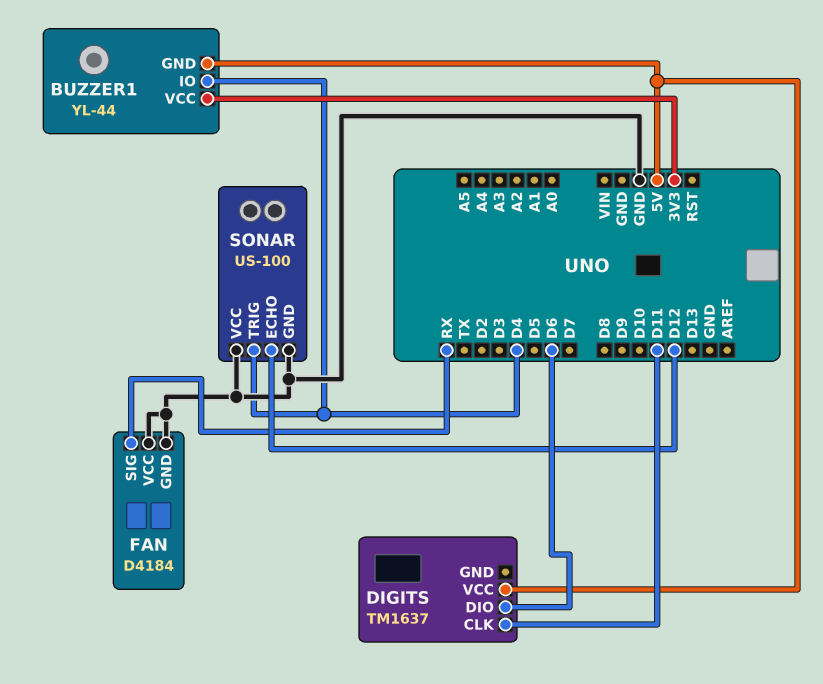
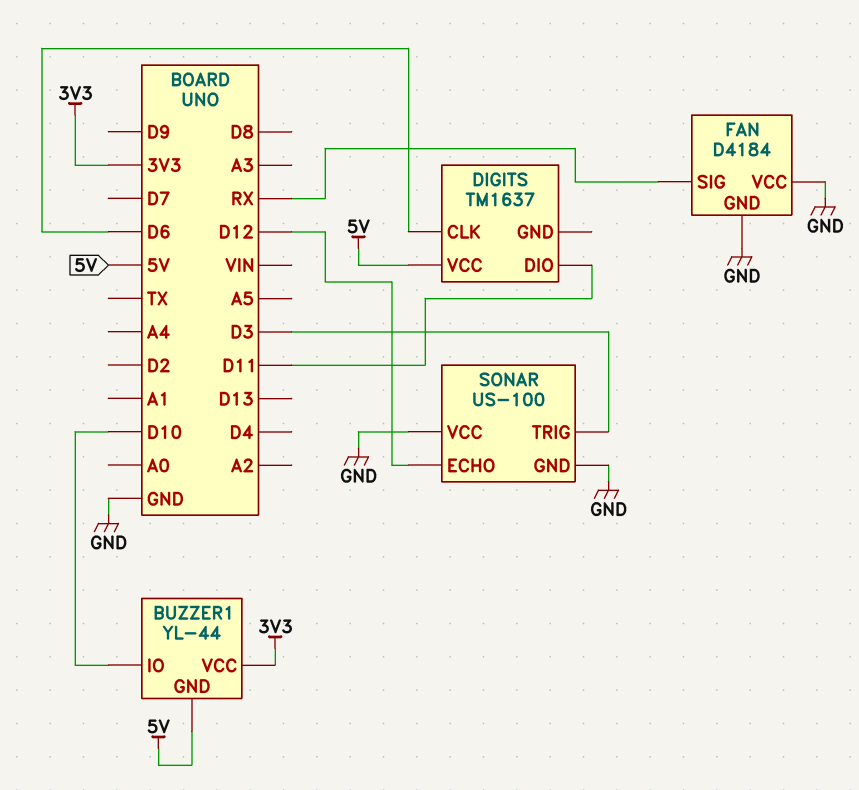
BUZZER1 pin IO: D4 -> D10
DIGITS pin CLK: D11 -> D6
DIGITS pin DIO: D6 -> D11
SONAR pin TRIG: D4 -> D3

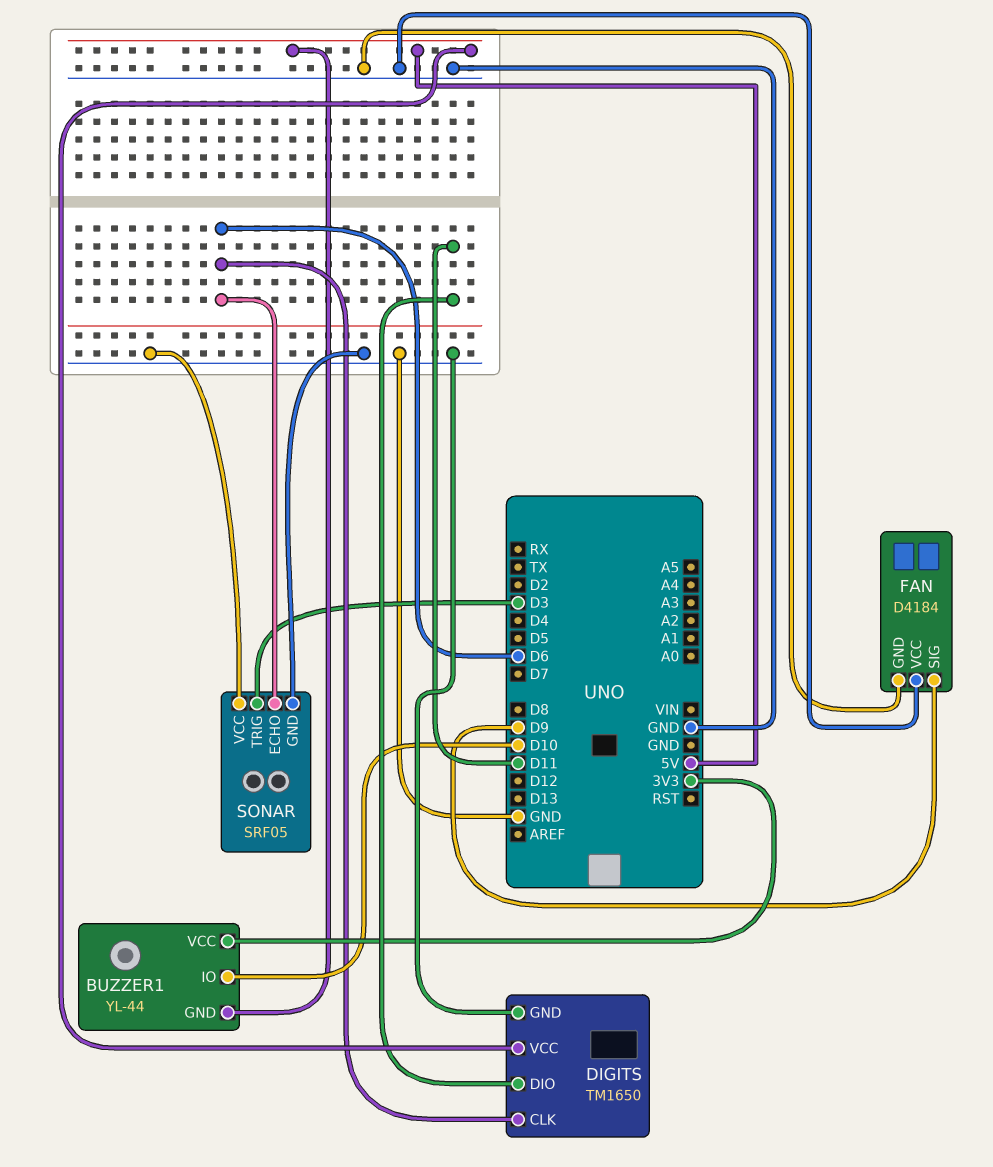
DIGITS: TM1637 -> TM1650
DIGITS pin GND: none -> GND
FAN pin SIG: RX -> D9
SONAR: US-100 -> SRF05
SONAR pin ECHO: D12 -> D6

